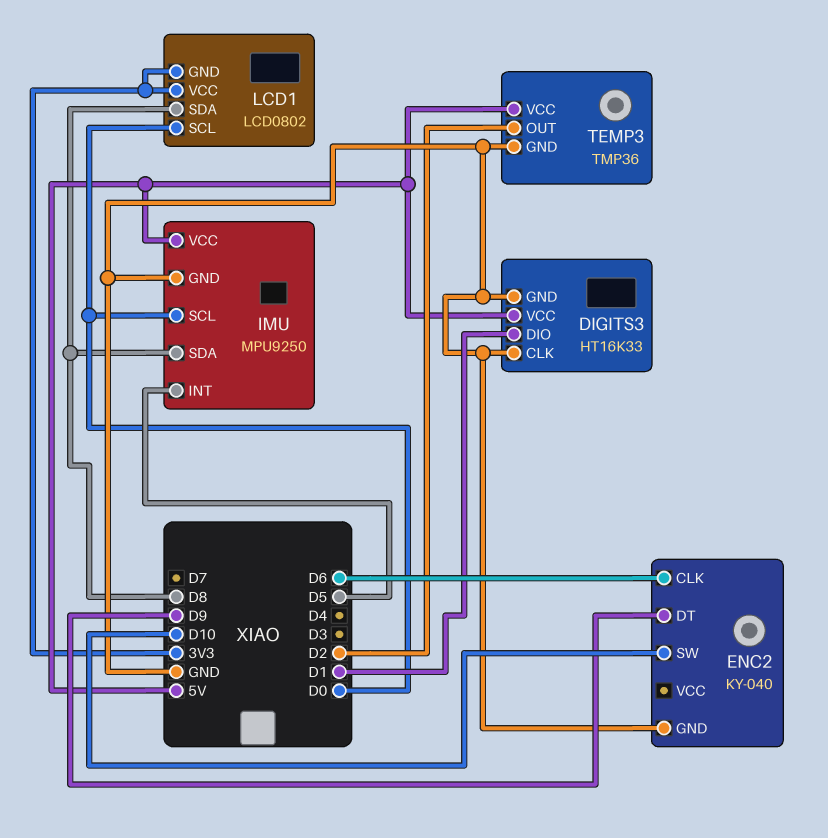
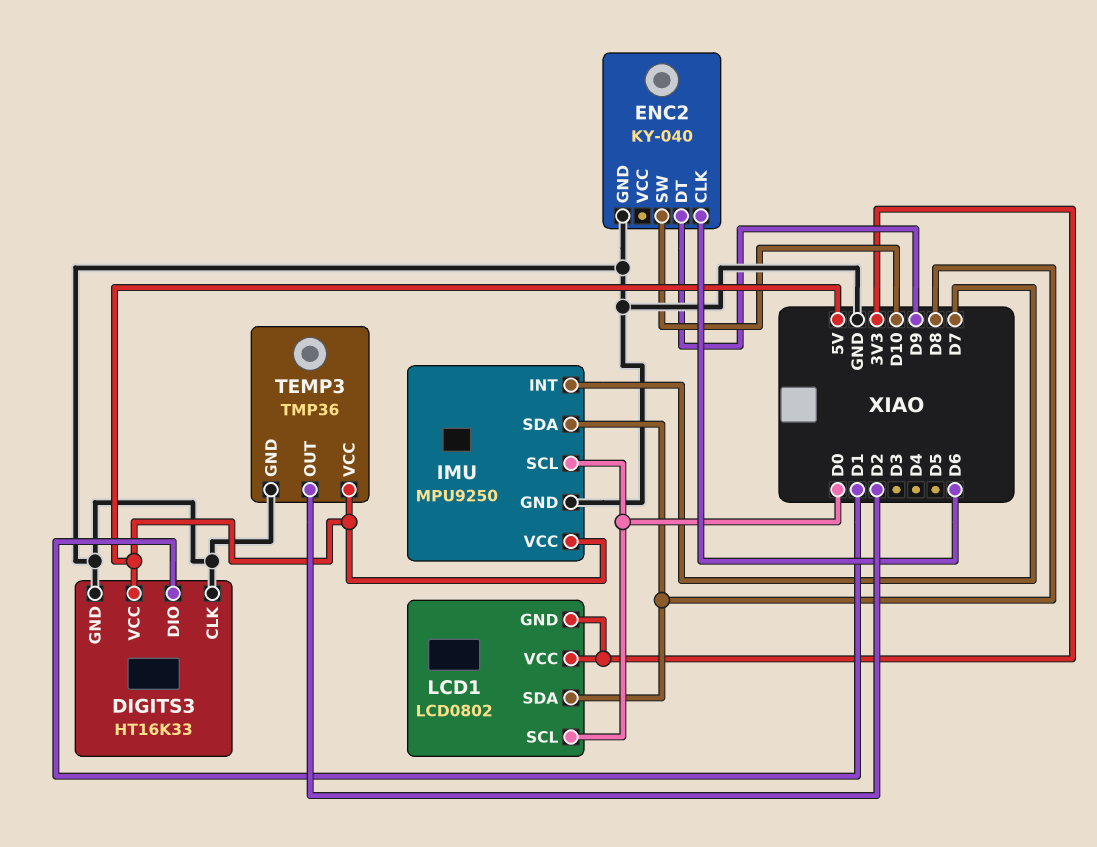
IMU pin INT: D5 -> D7

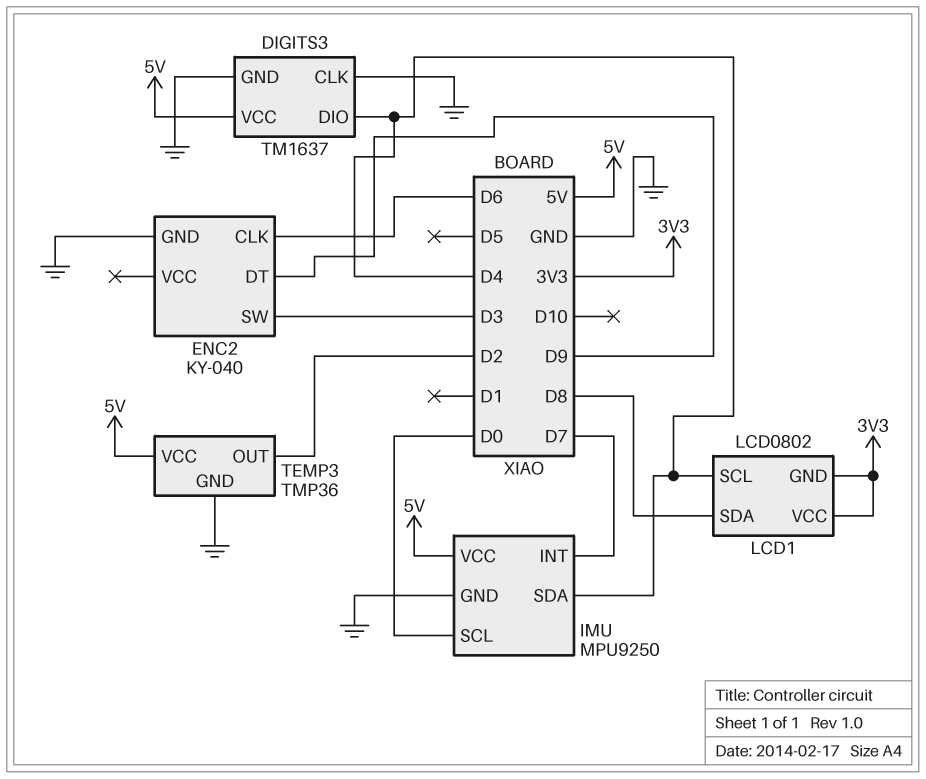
DIGITS3: HT16K33 -> TM1637
DIGITS3 pin DIO: D1 -> D4
ENC2 pin SW: D10 -> D3
IMU pin SDA: D8 -> D4
LCD1 pin SCL: D0 -> D4

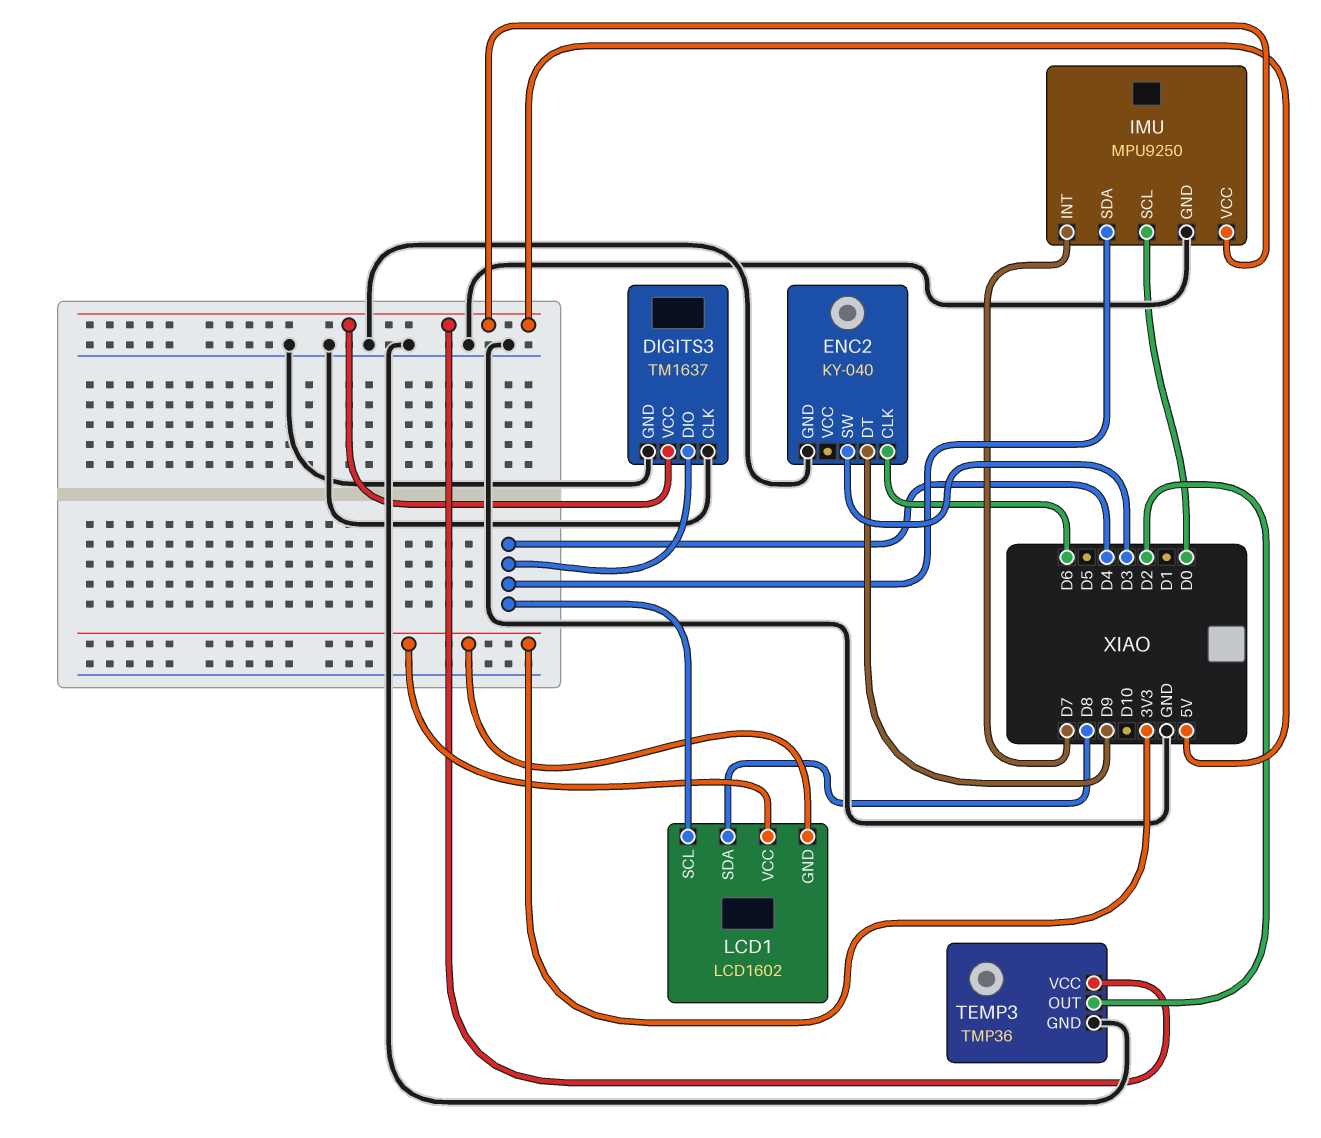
LCD1: LCD0802 -> LCD1602

